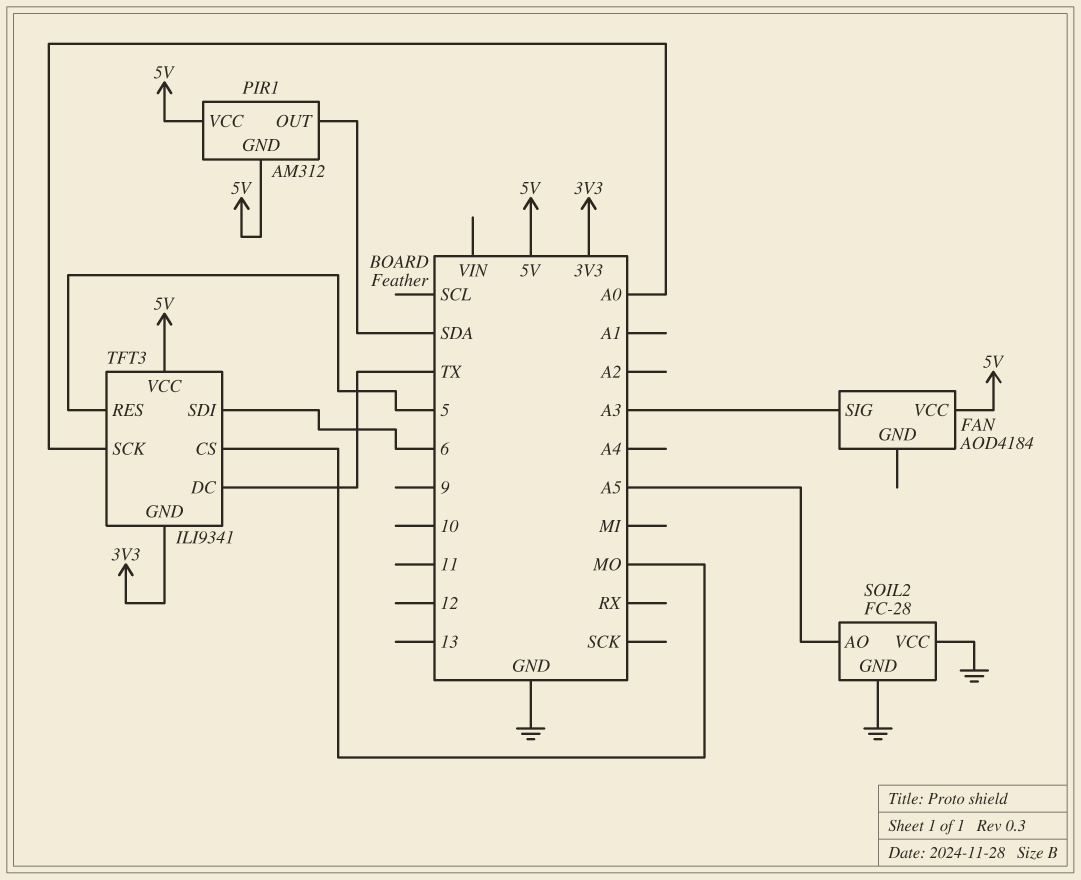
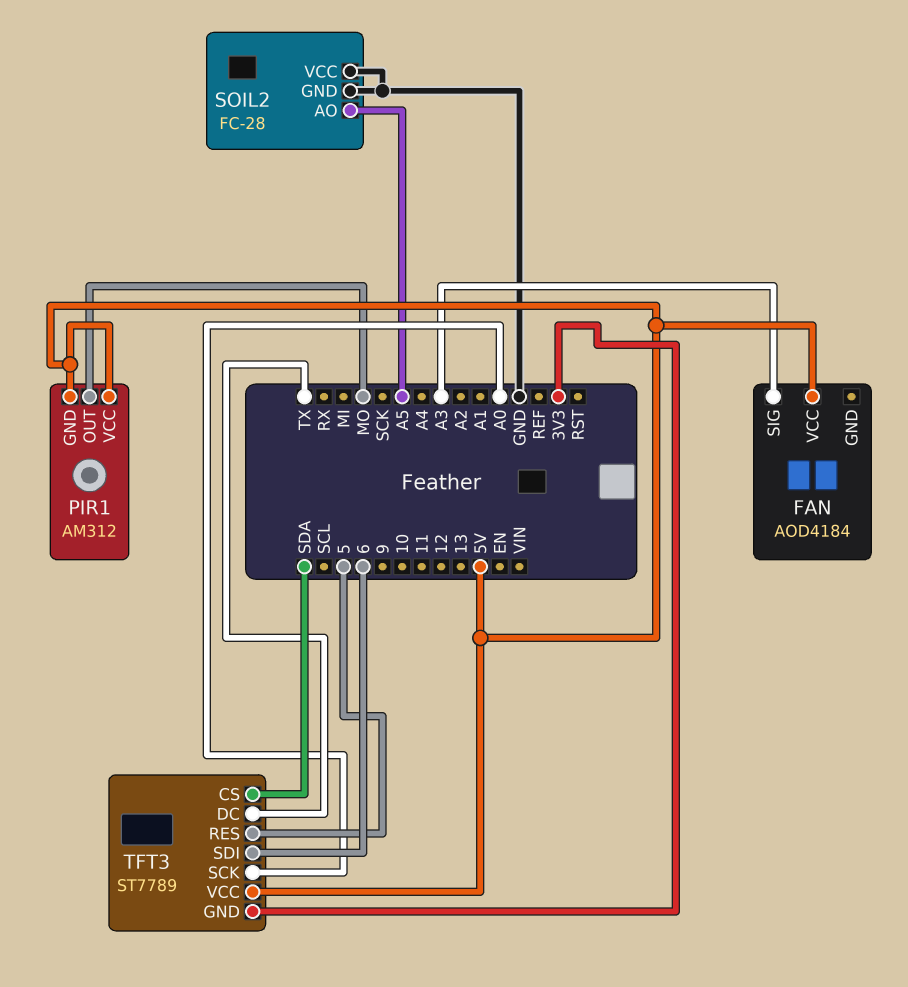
PIR1 pin OUT: SDA -> MO
TFT3: ILI9341 -> ST7789
TFT3 pin CS: MO -> SDA

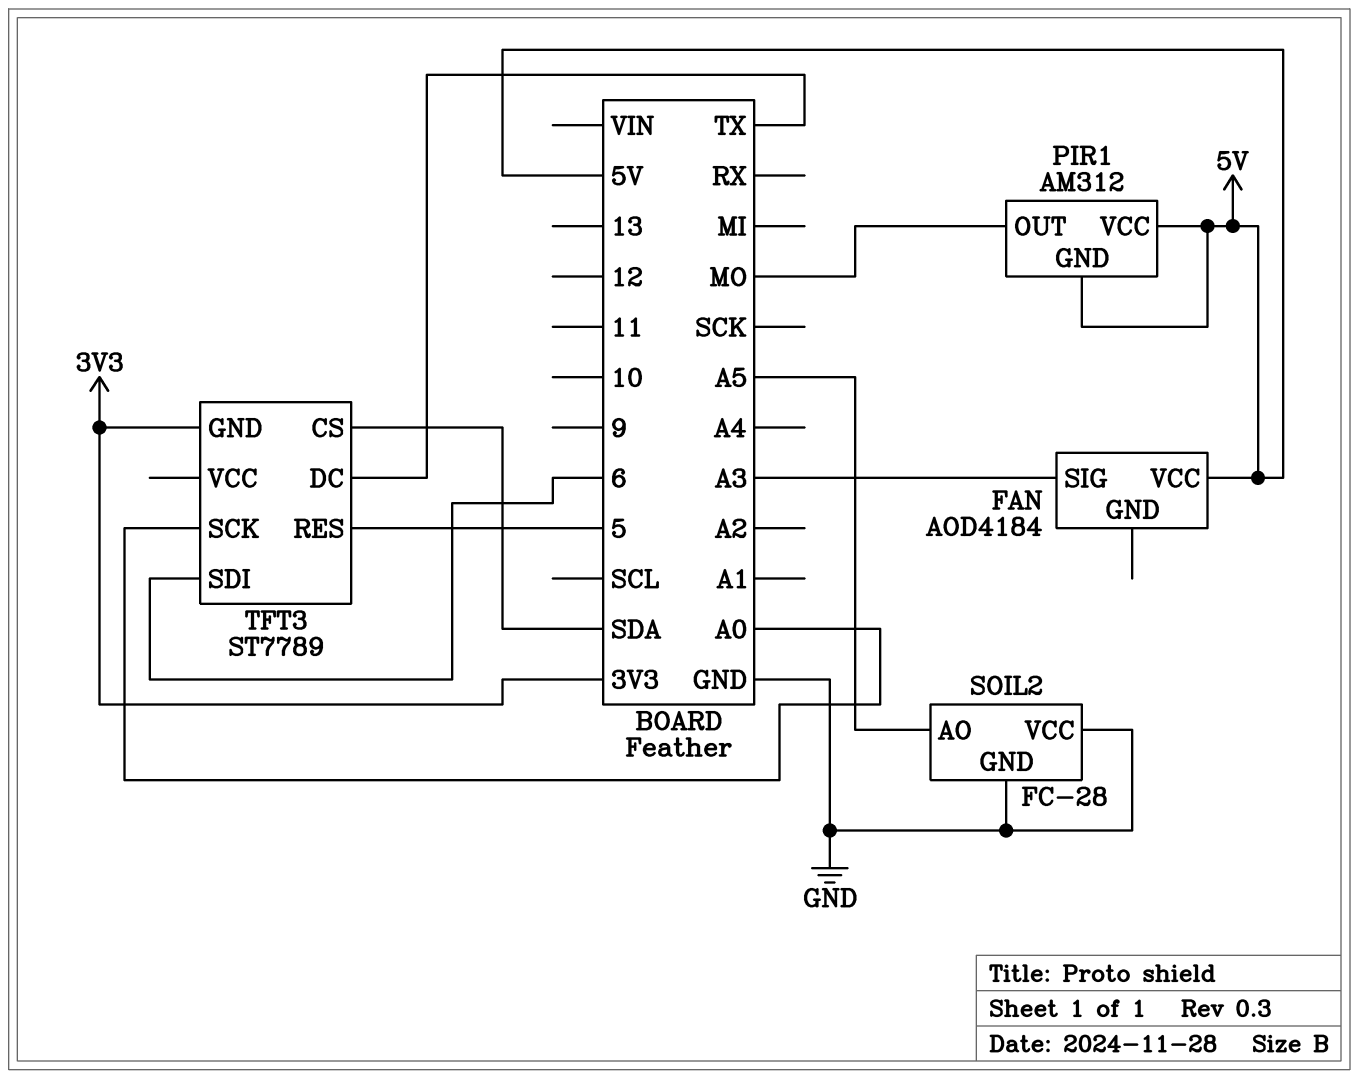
TFT3 pin VCC: 5V -> none

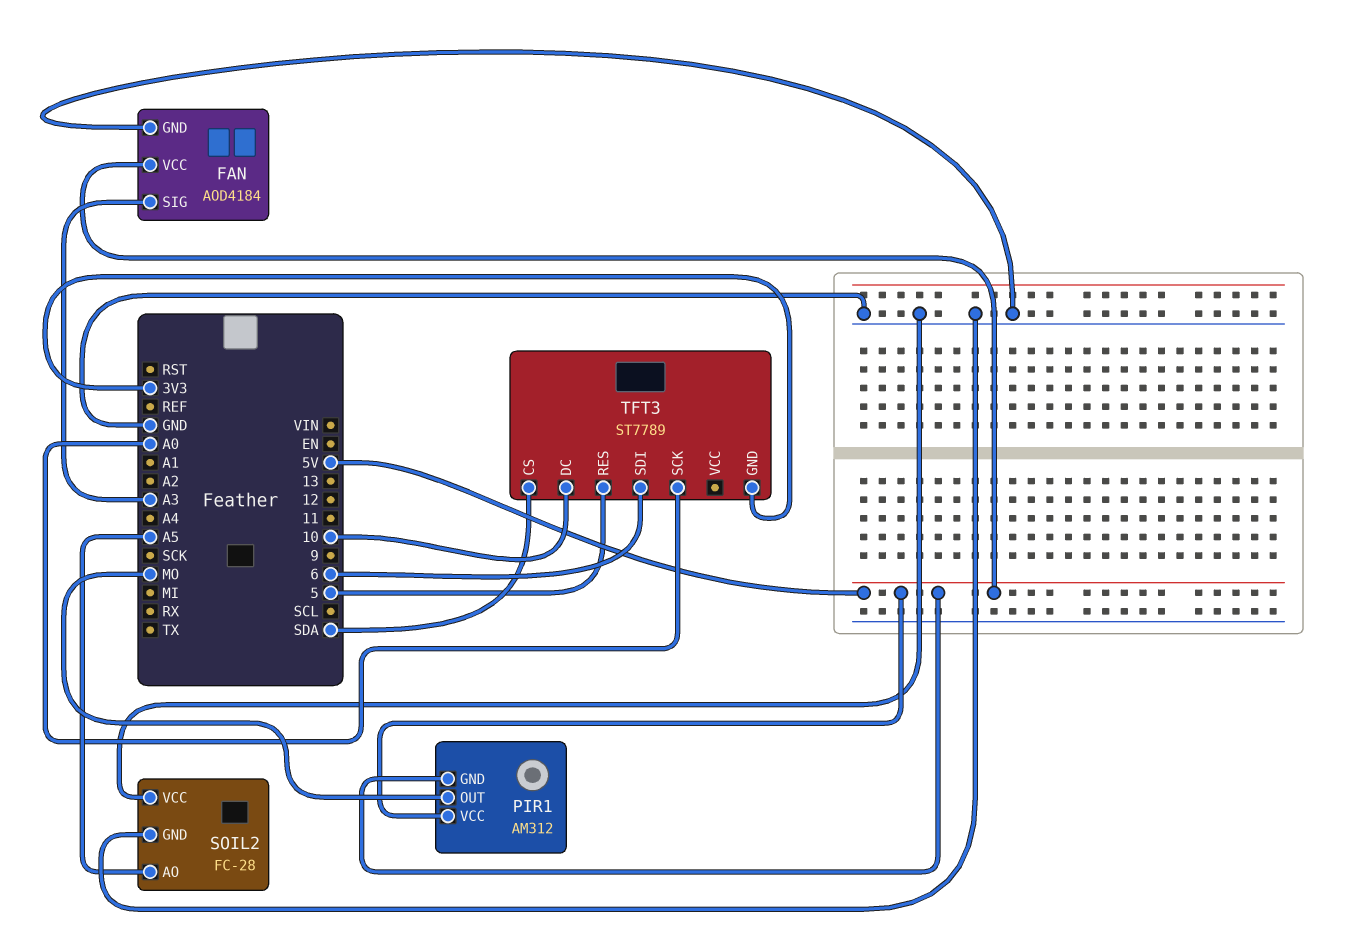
FAN pin GND: none -> GND
TFT3 pin DC: TX -> 10

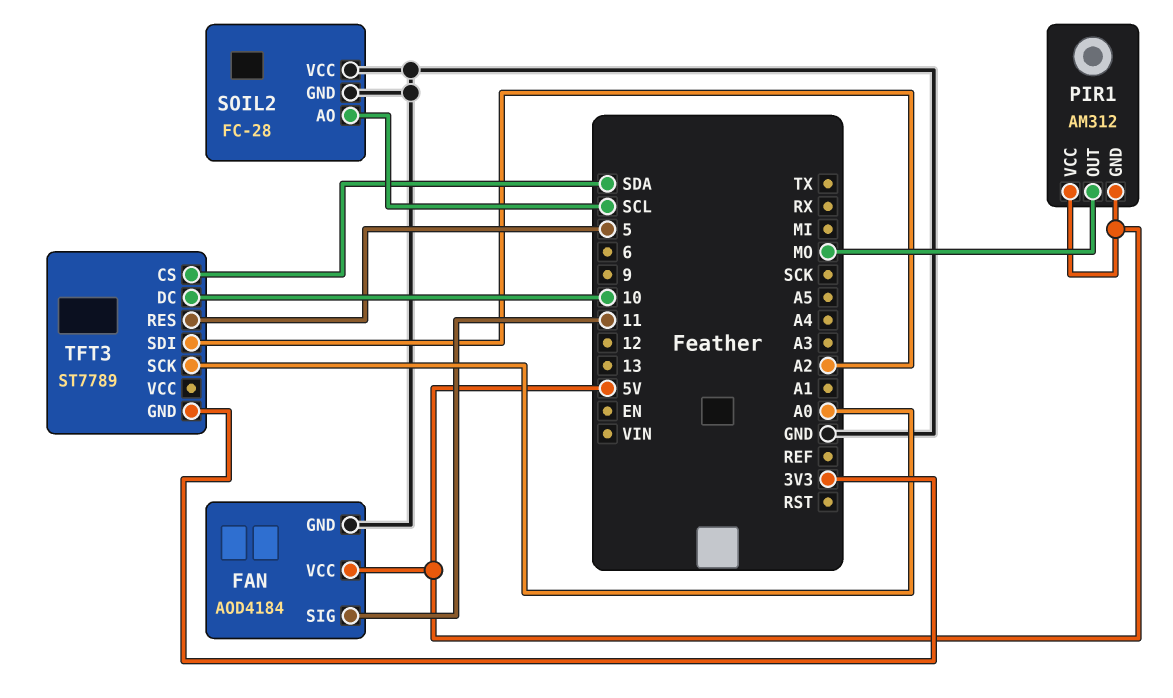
FAN pin SIG: A3 -> 11
SOIL2 pin AO: A5 -> SCL
TFT3 pin SDI: 6 -> A2

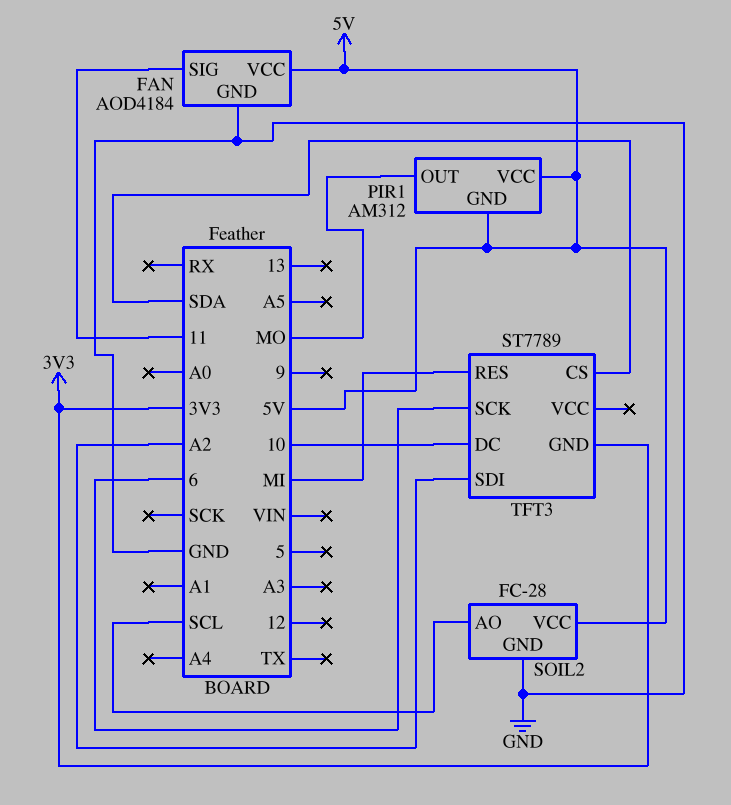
SOIL2 pin VCC: GND -> 5V
TFT3 pin RES: 5 -> MI
TFT3 pin SCK: A0 -> 6

